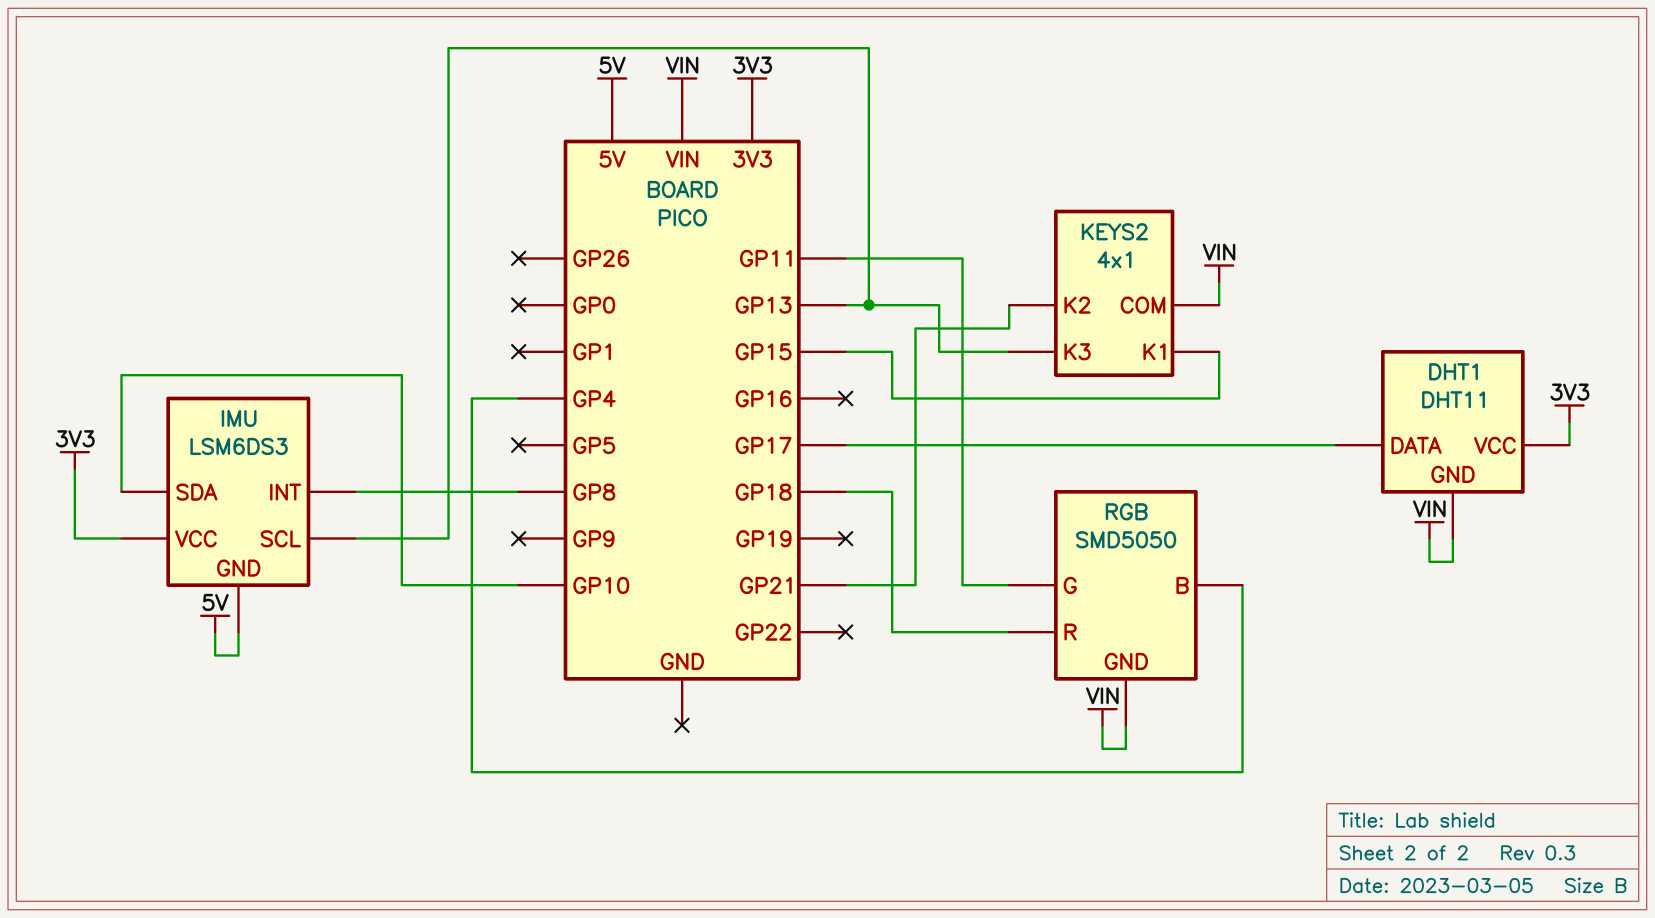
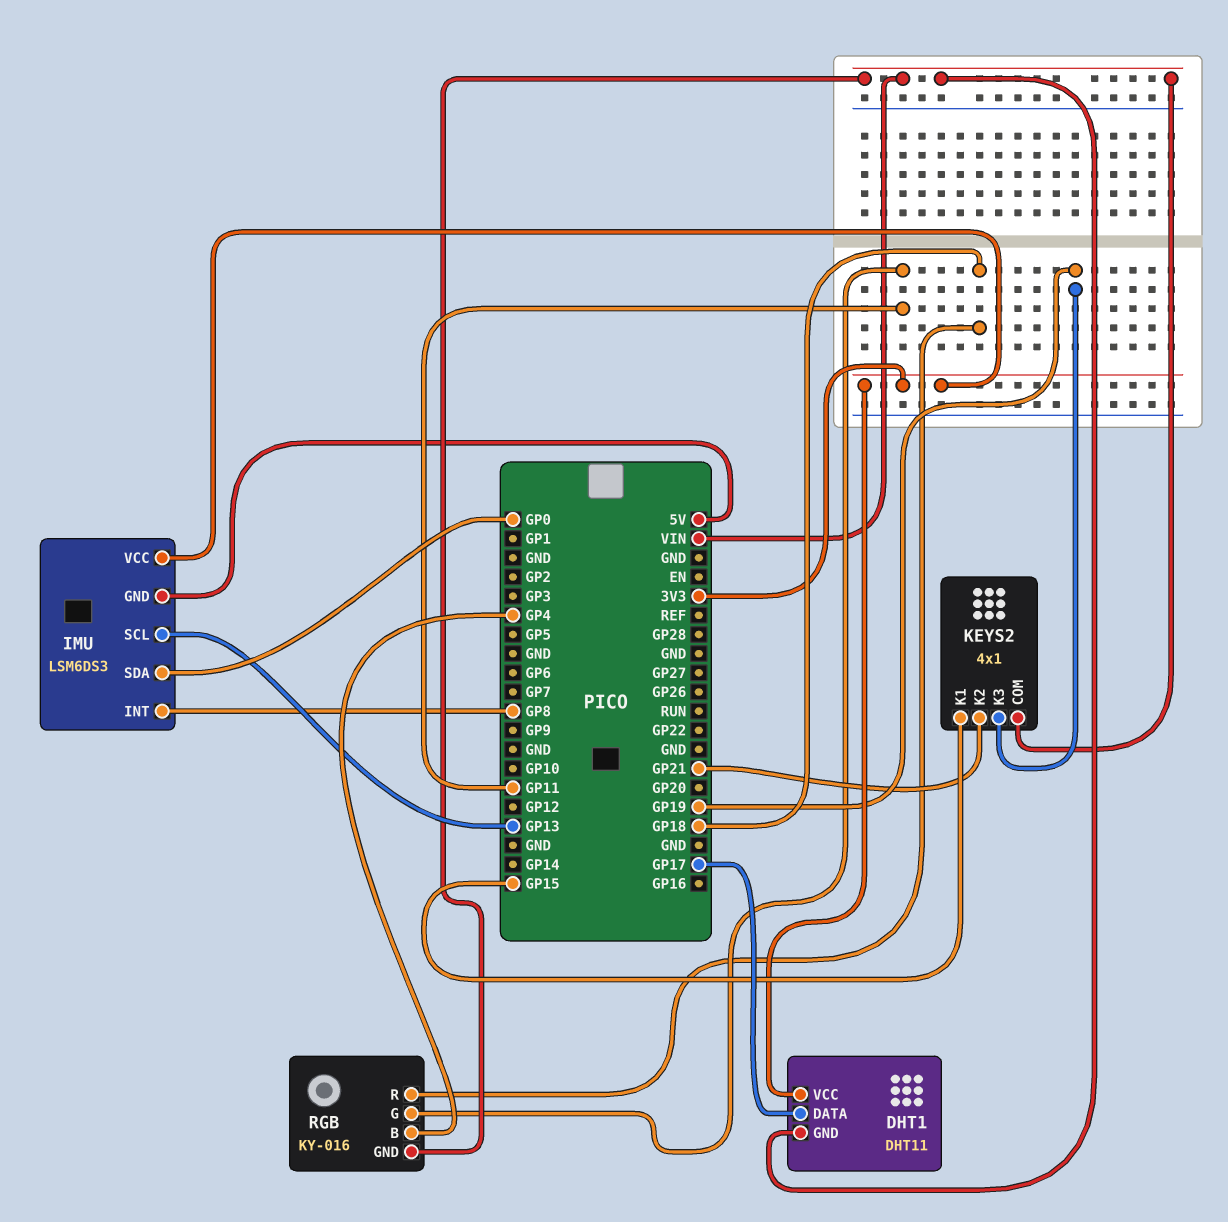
IMU pin SDA: GP10 -> GP0
KEYS2 pin K3: GP13 -> GP19
RGB: SMD5050 -> KY-016

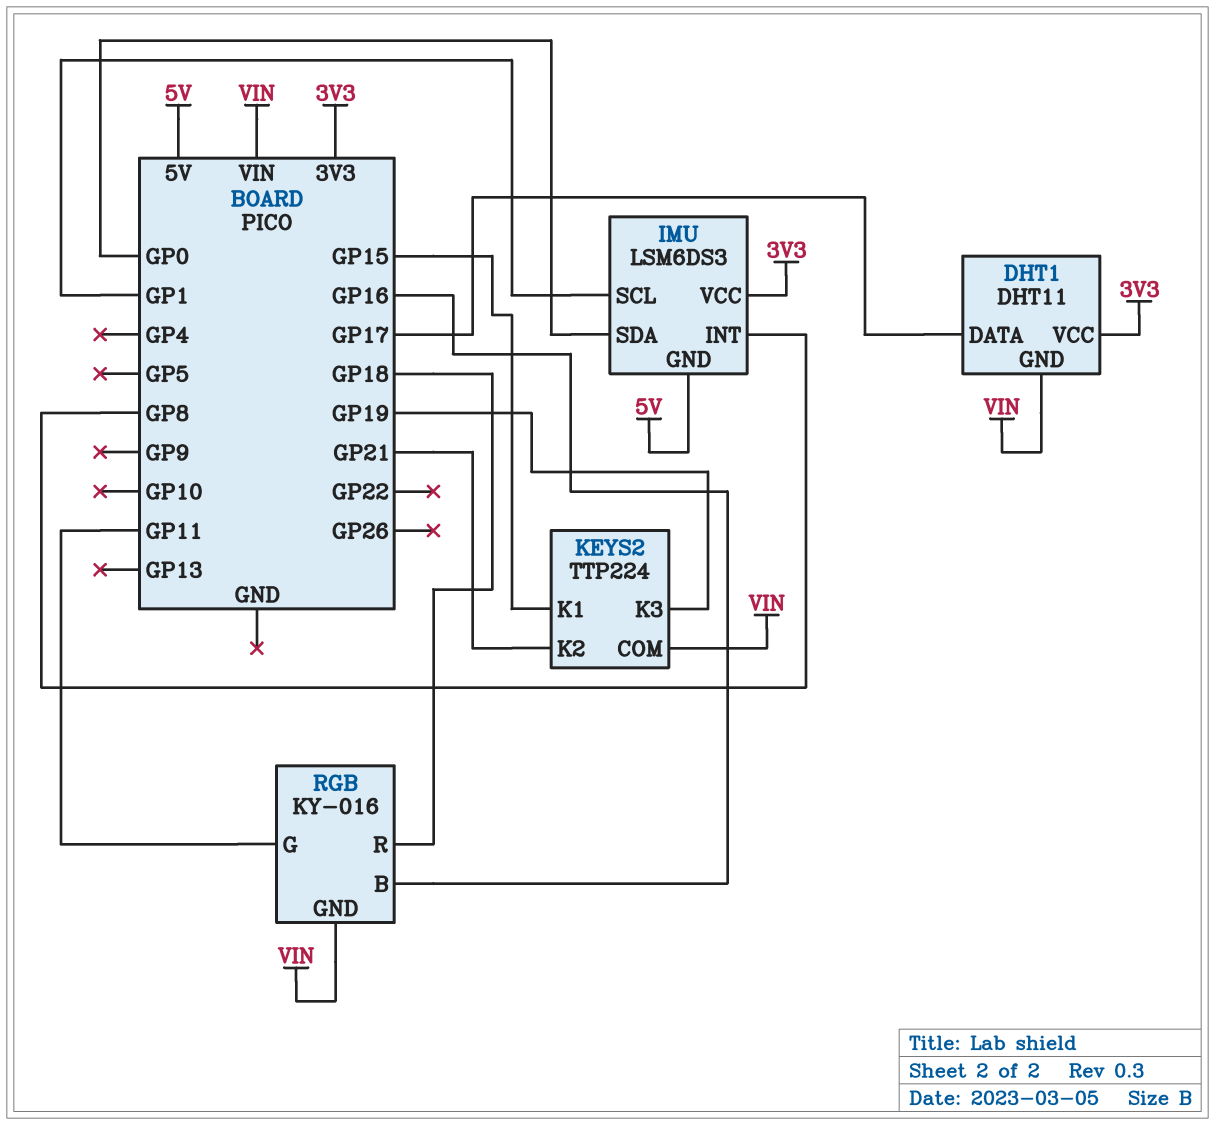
IMU pin SCL: GP13 -> GP1
KEYS2: 4x1 -> TTP224
RGB pin B: GP4 -> GP16

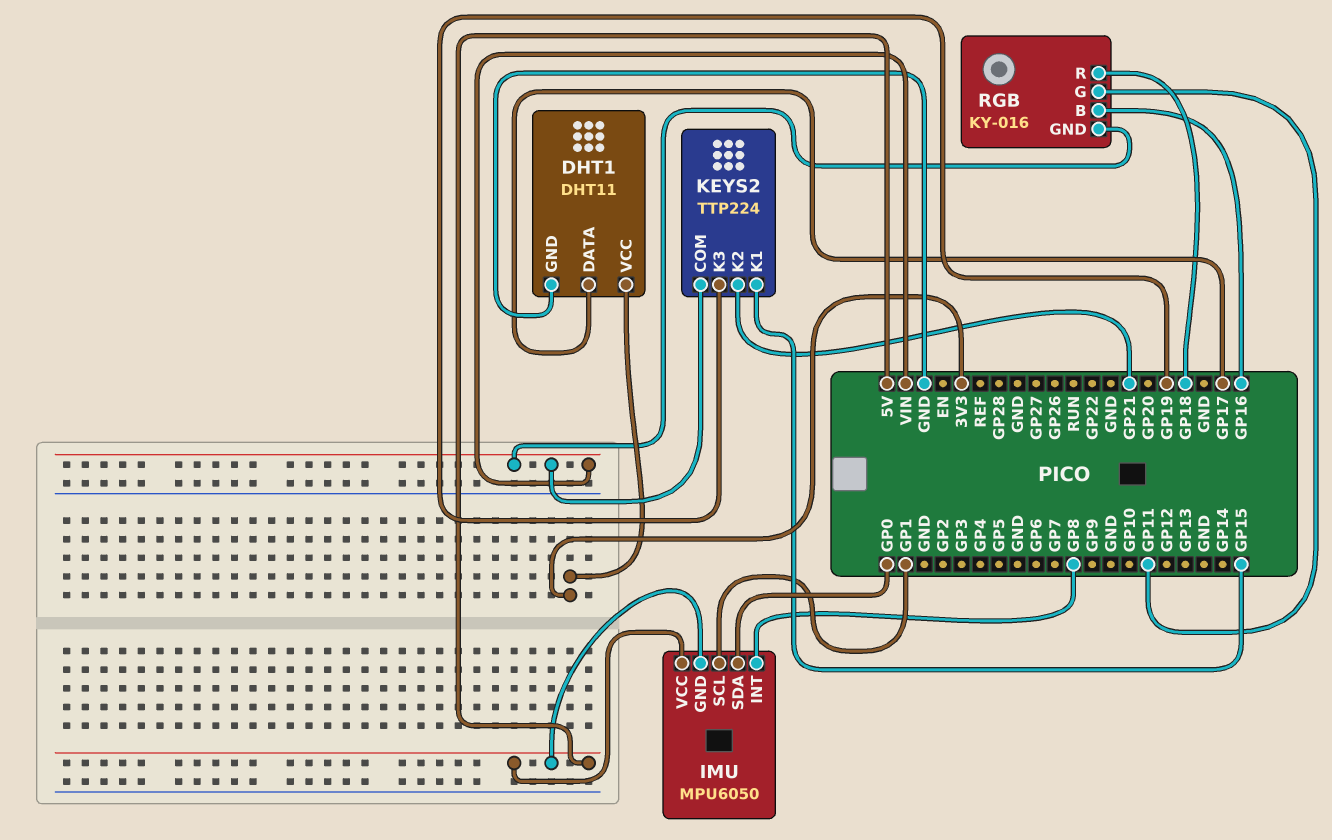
DHT1 pin GND: VIN -> GND
IMU: LSM6DS3 -> MPU6050
IMU pin VCC: 3V3 -> 5V

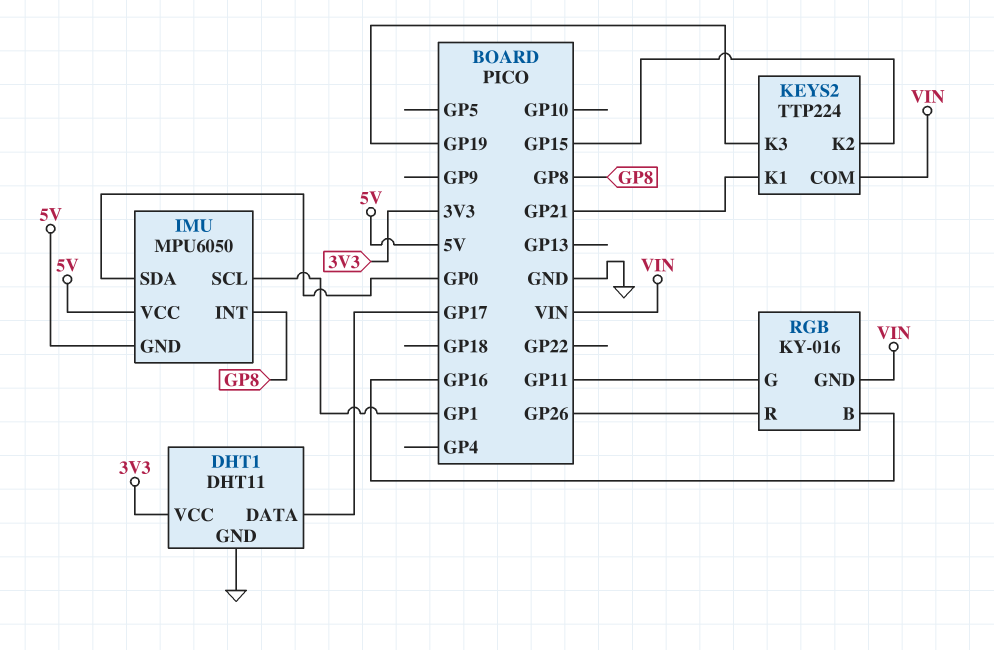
KEYS2 pin K1: GP15 -> GP21
KEYS2 pin K2: GP21 -> GP15
RGB pin R: GP18 -> GP26

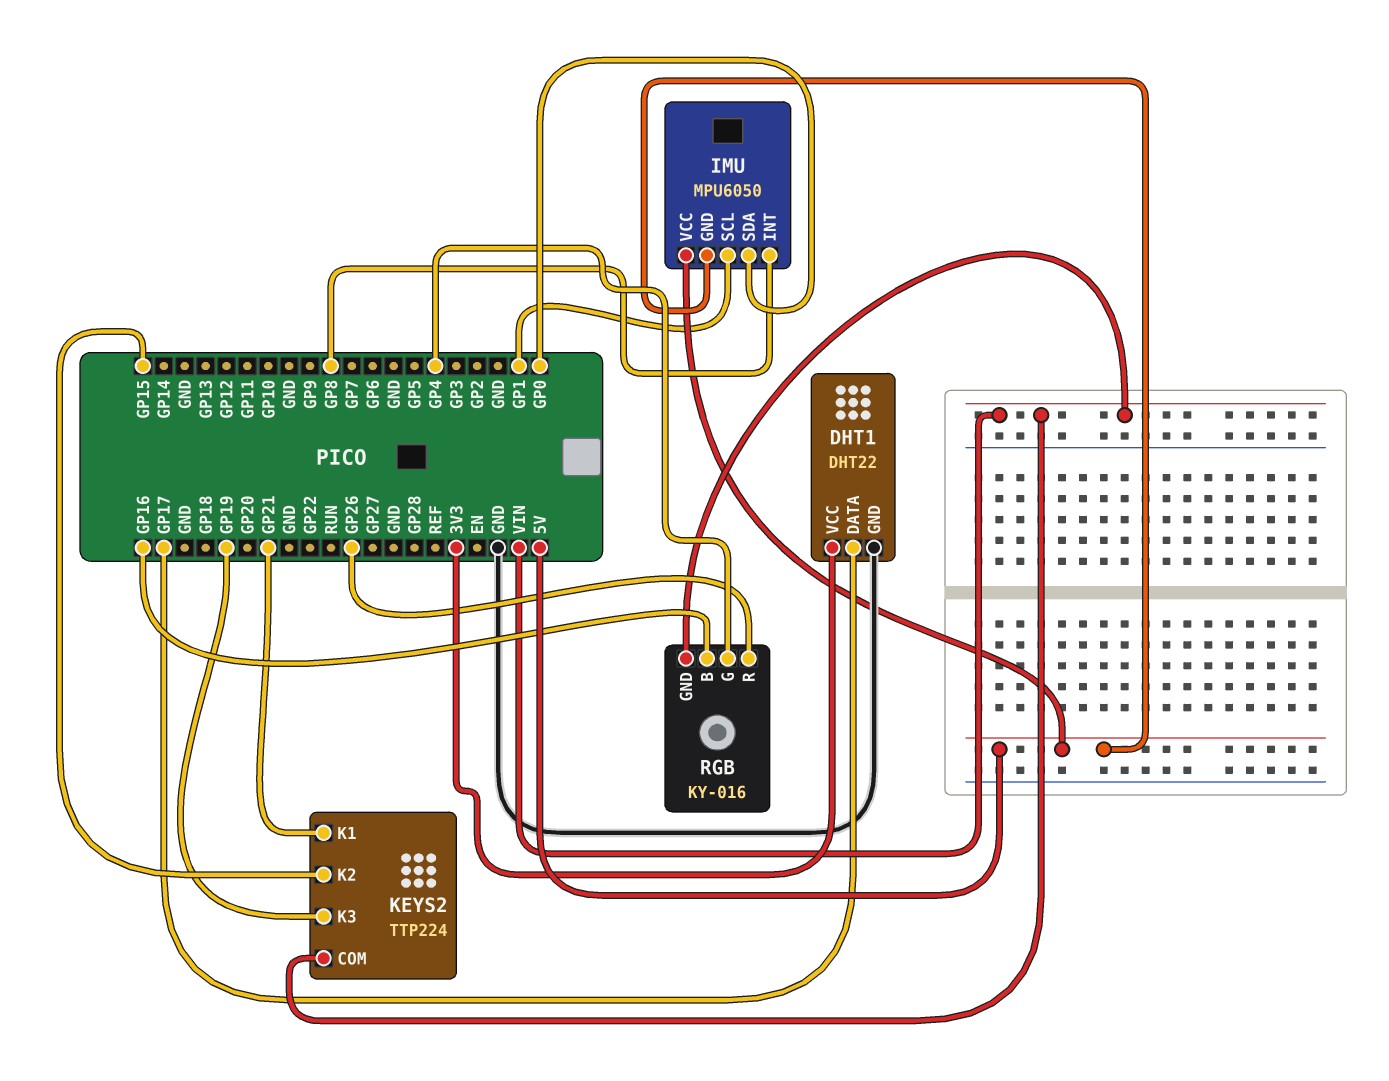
DHT1: DHT11 -> DHT22
RGB pin G: GP11 -> GP4

